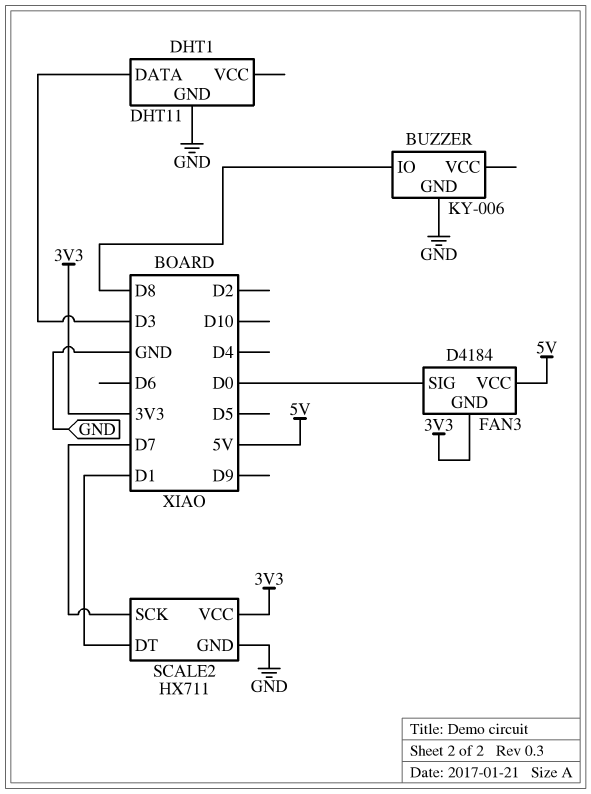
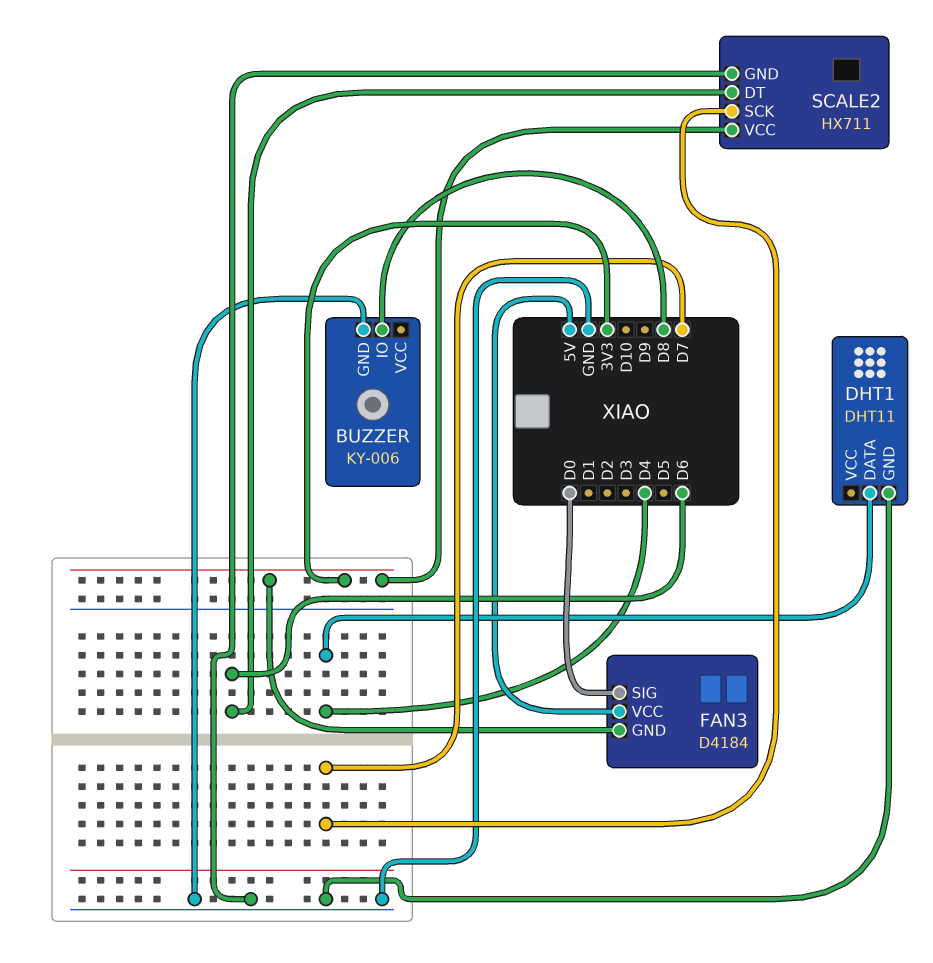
DHT1 pin DATA: D3 -> D4
SCALE2 pin DT: D1 -> D6

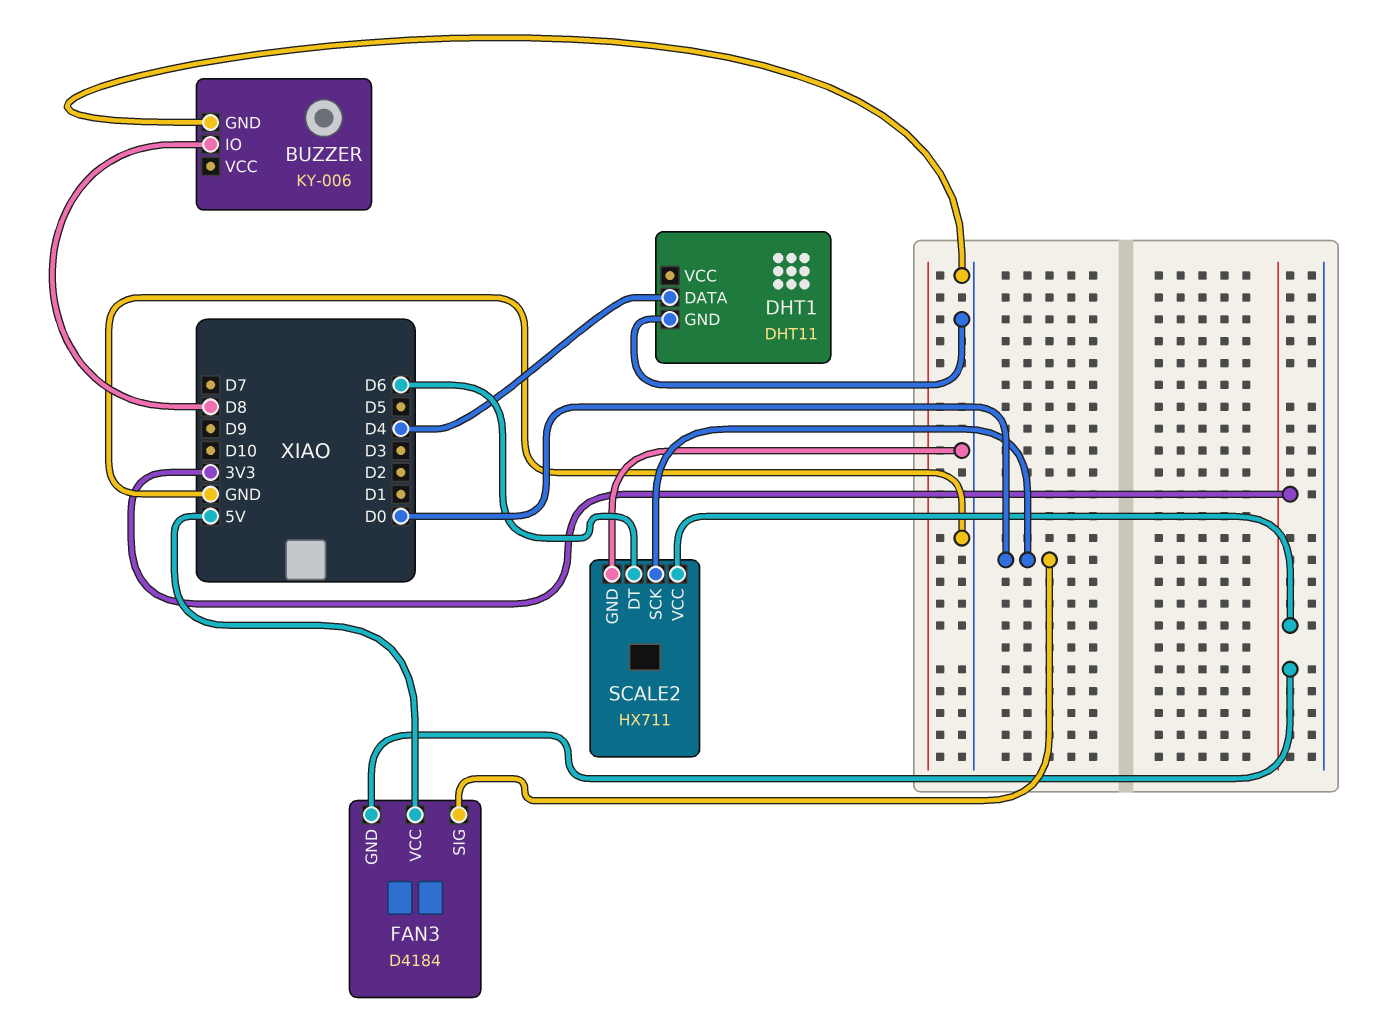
SCALE2 pin SCK: D7 -> D0

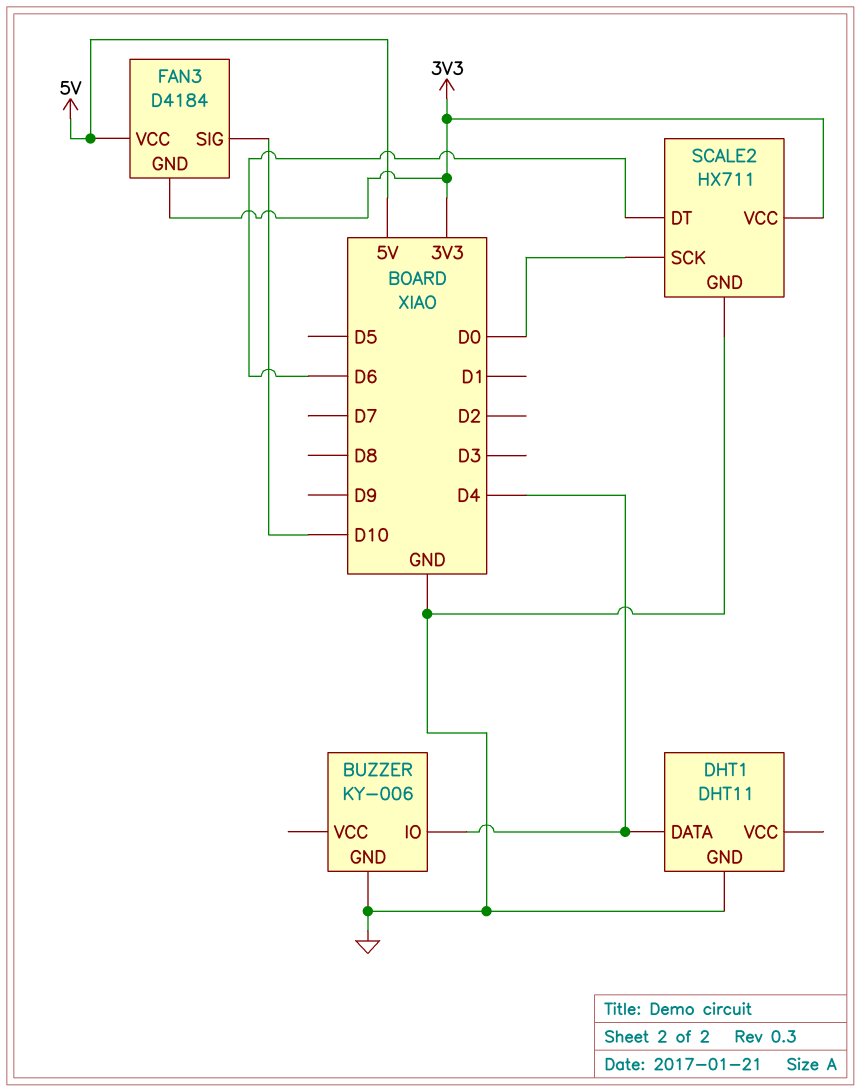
BUZZER pin IO: D8 -> D4
FAN3 pin SIG: D0 -> D10

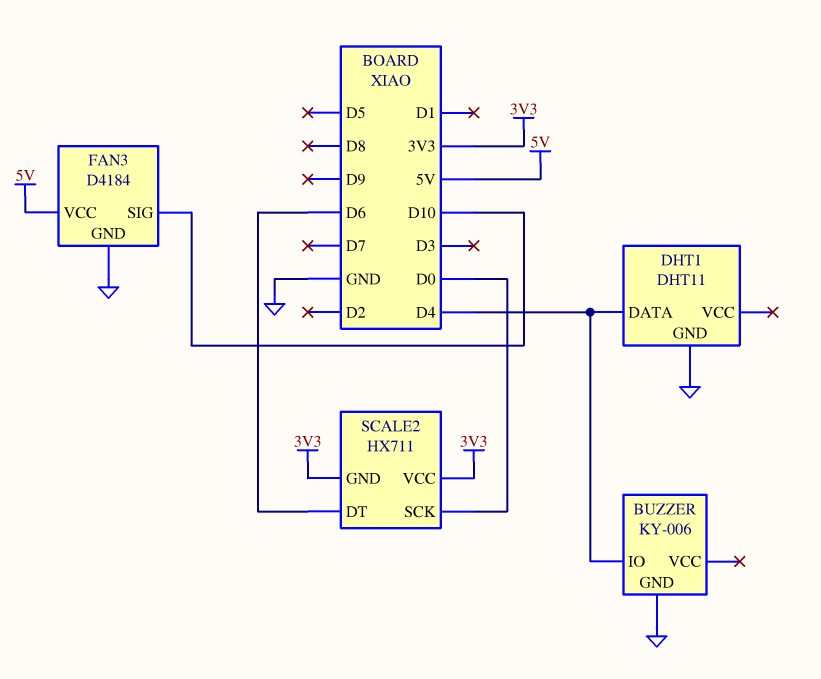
FAN3 pin GND: 3V3 -> GND
SCALE2 pin GND: GND -> 3V3

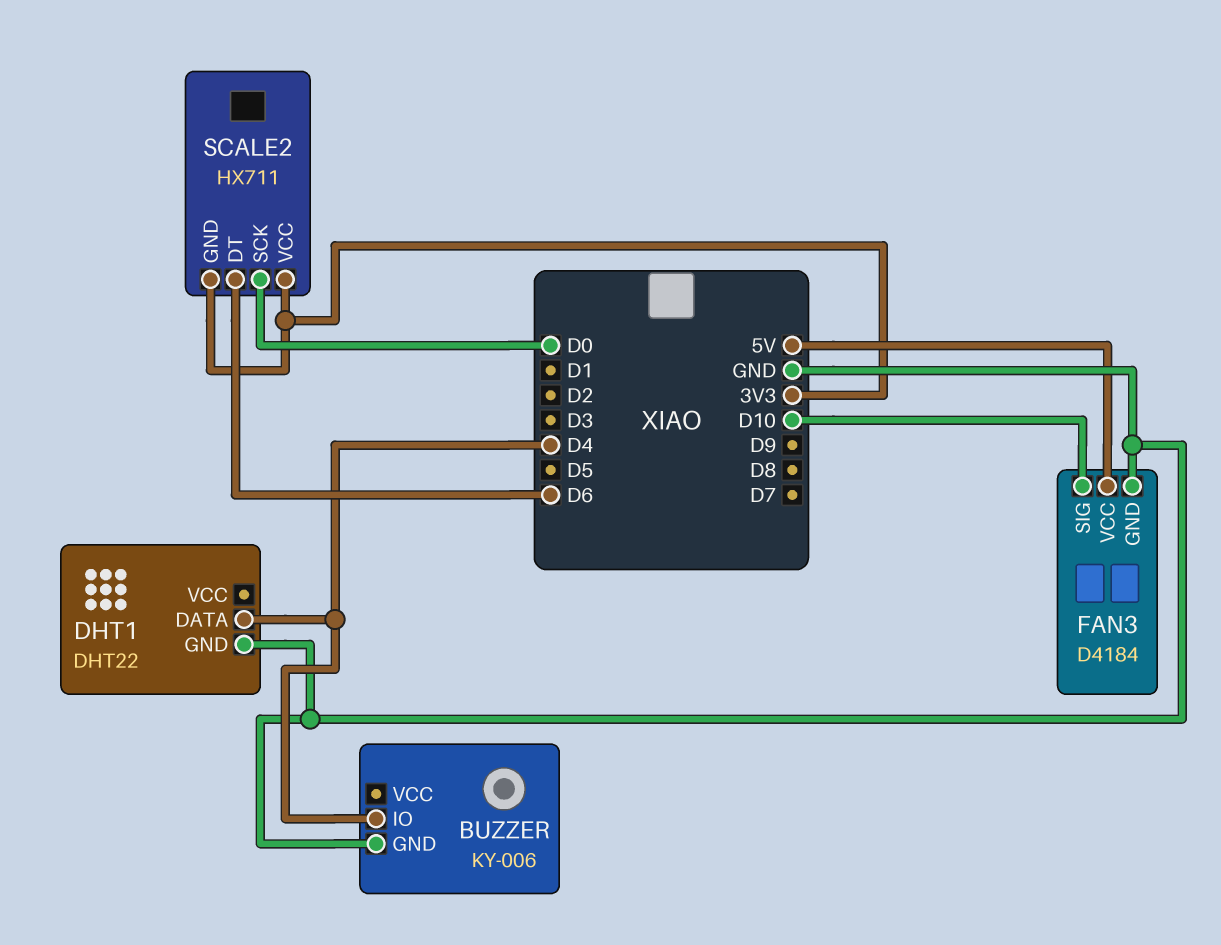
DHT1: DHT11 -> DHT22

